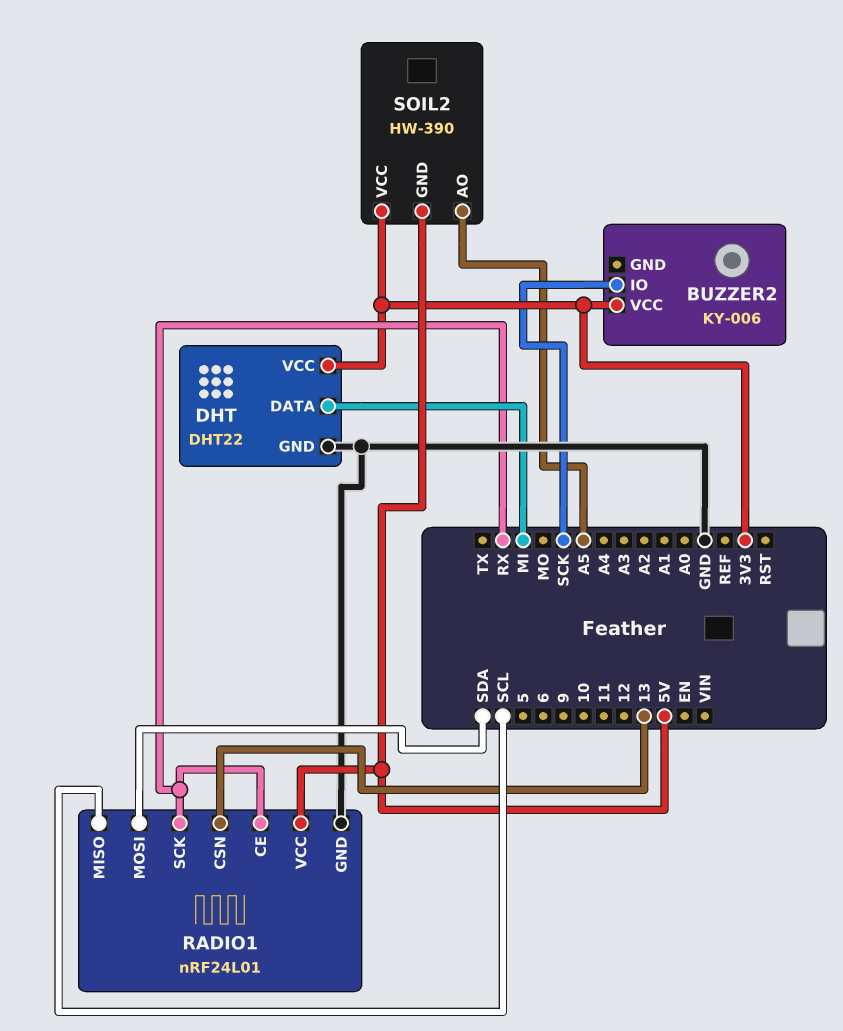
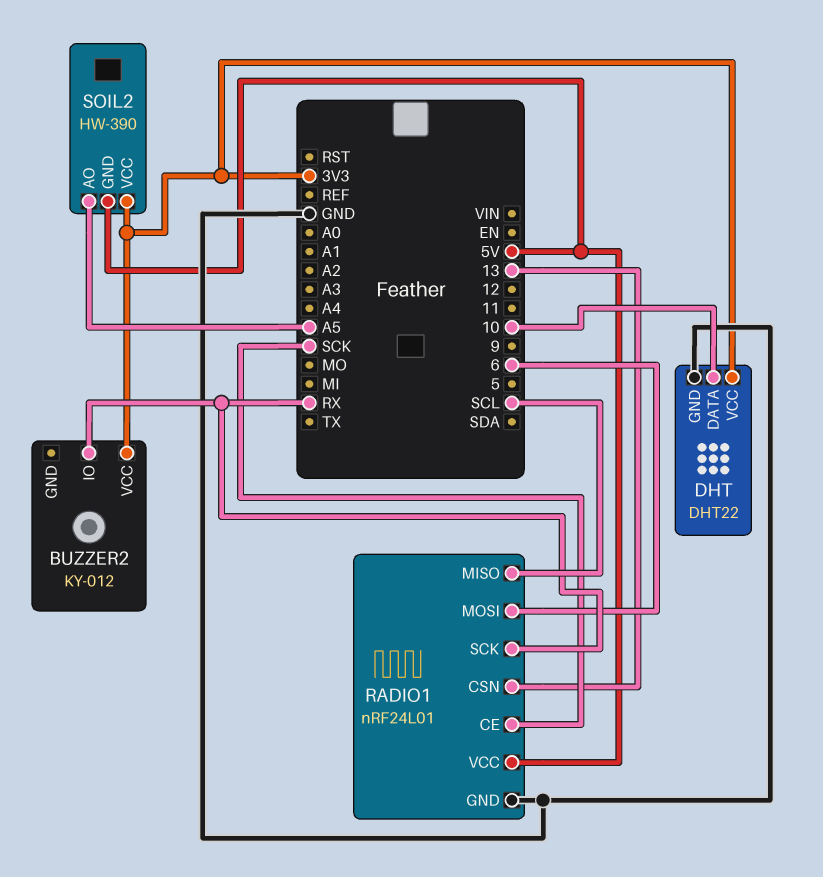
BUZZER2: KY-006 -> KY-012
BUZZER2 pin IO: SCK -> RX
DHT pin DATA: MI -> 10
RADIO1 pin CE: RX -> SCK
RADIO1 pin MOSI: SDA -> 6

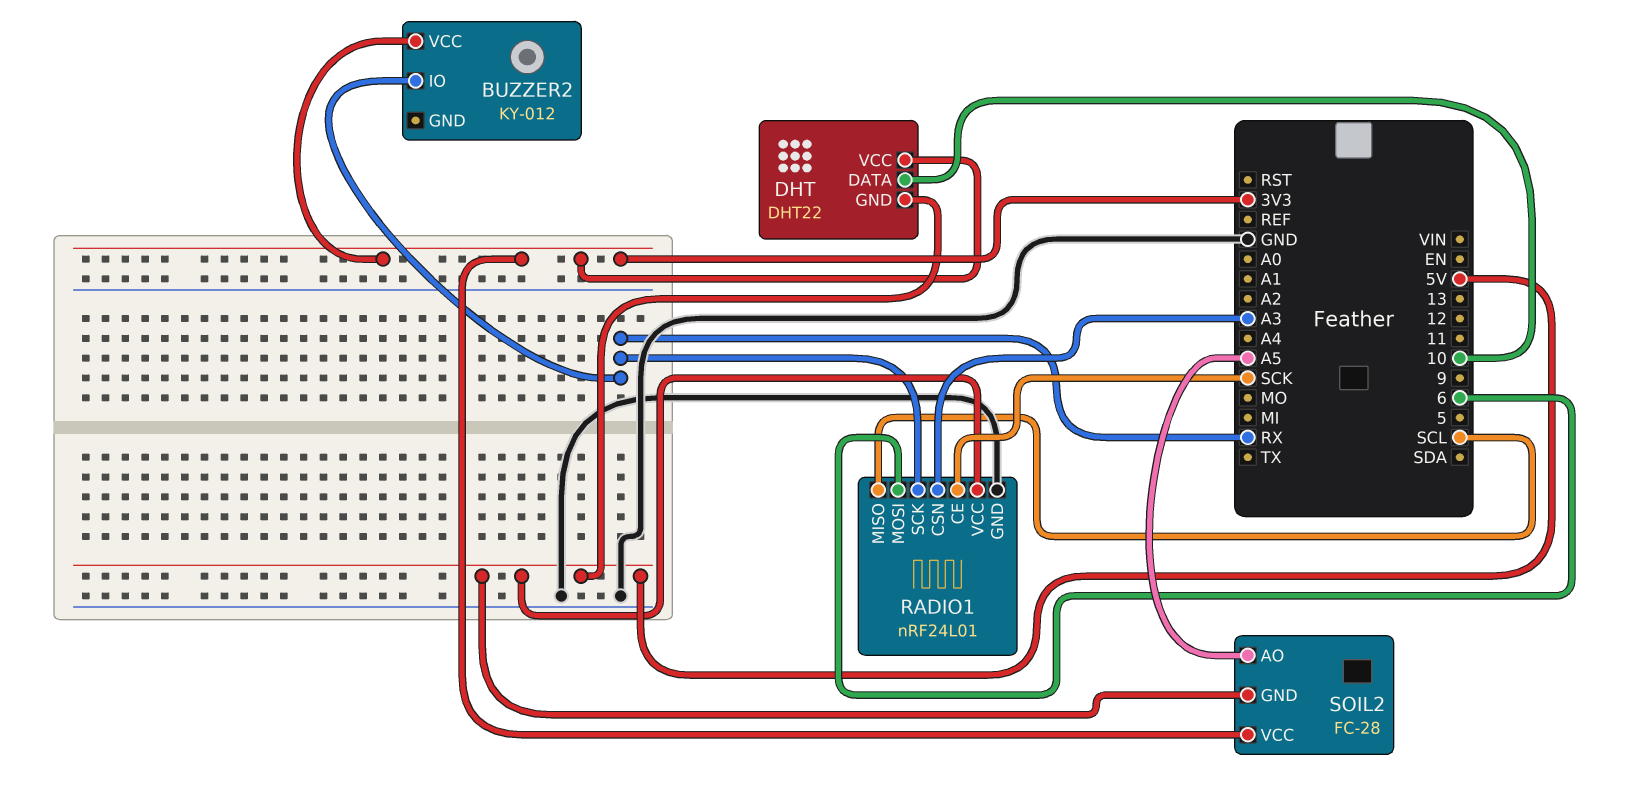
DHT pin GND: GND -> 5V
RADIO1 pin CSN: 13 -> A3
SOIL2: HW-390 -> FC-28

